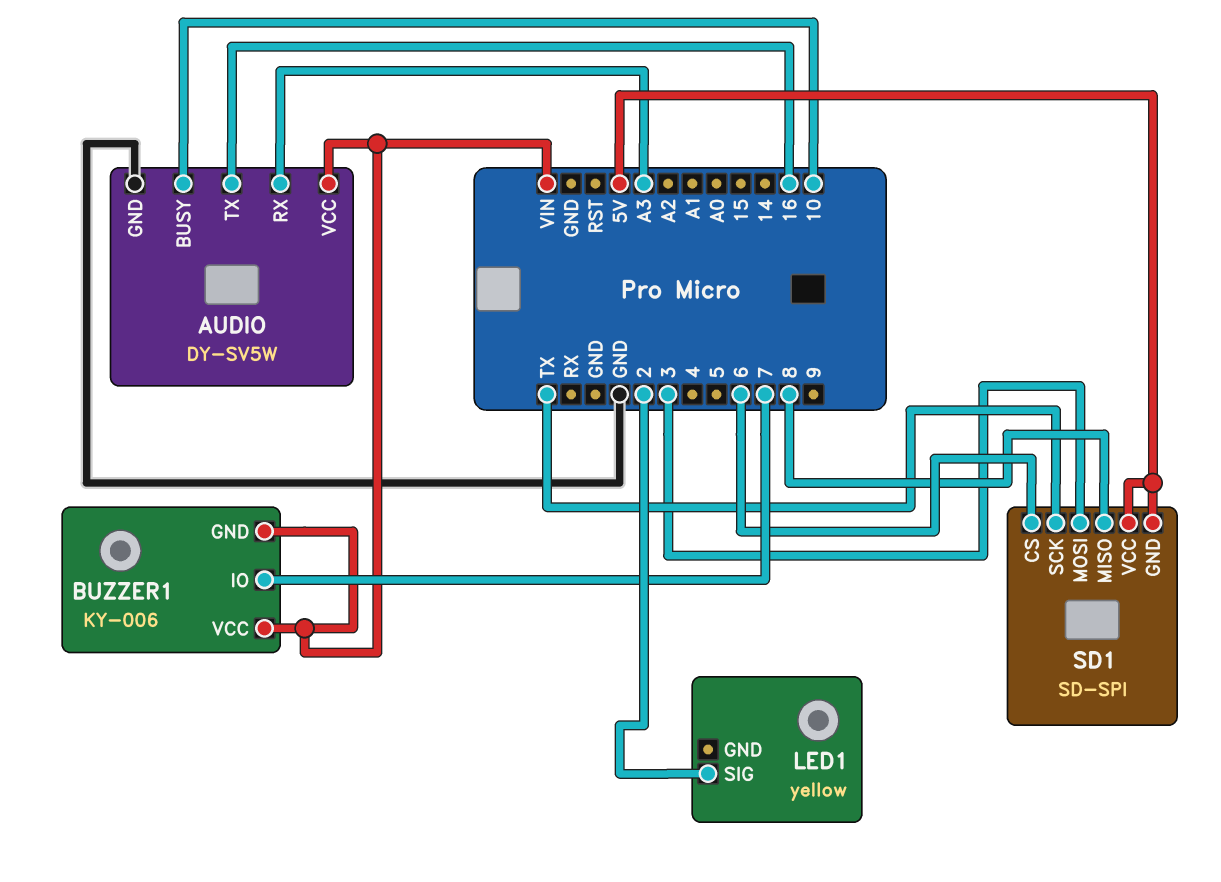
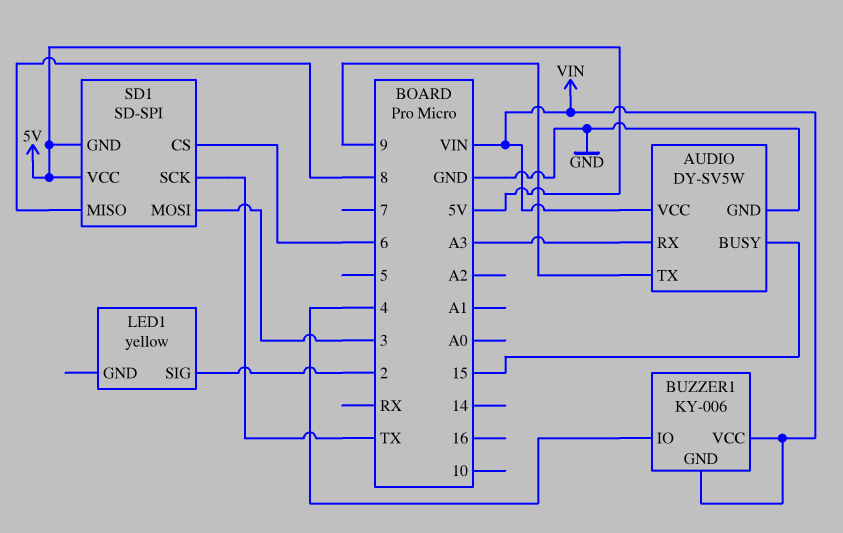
AUDIO pin BUSY: 10 -> 15
AUDIO pin TX: 16 -> 9
BUZZER1 pin IO: 7 -> 4

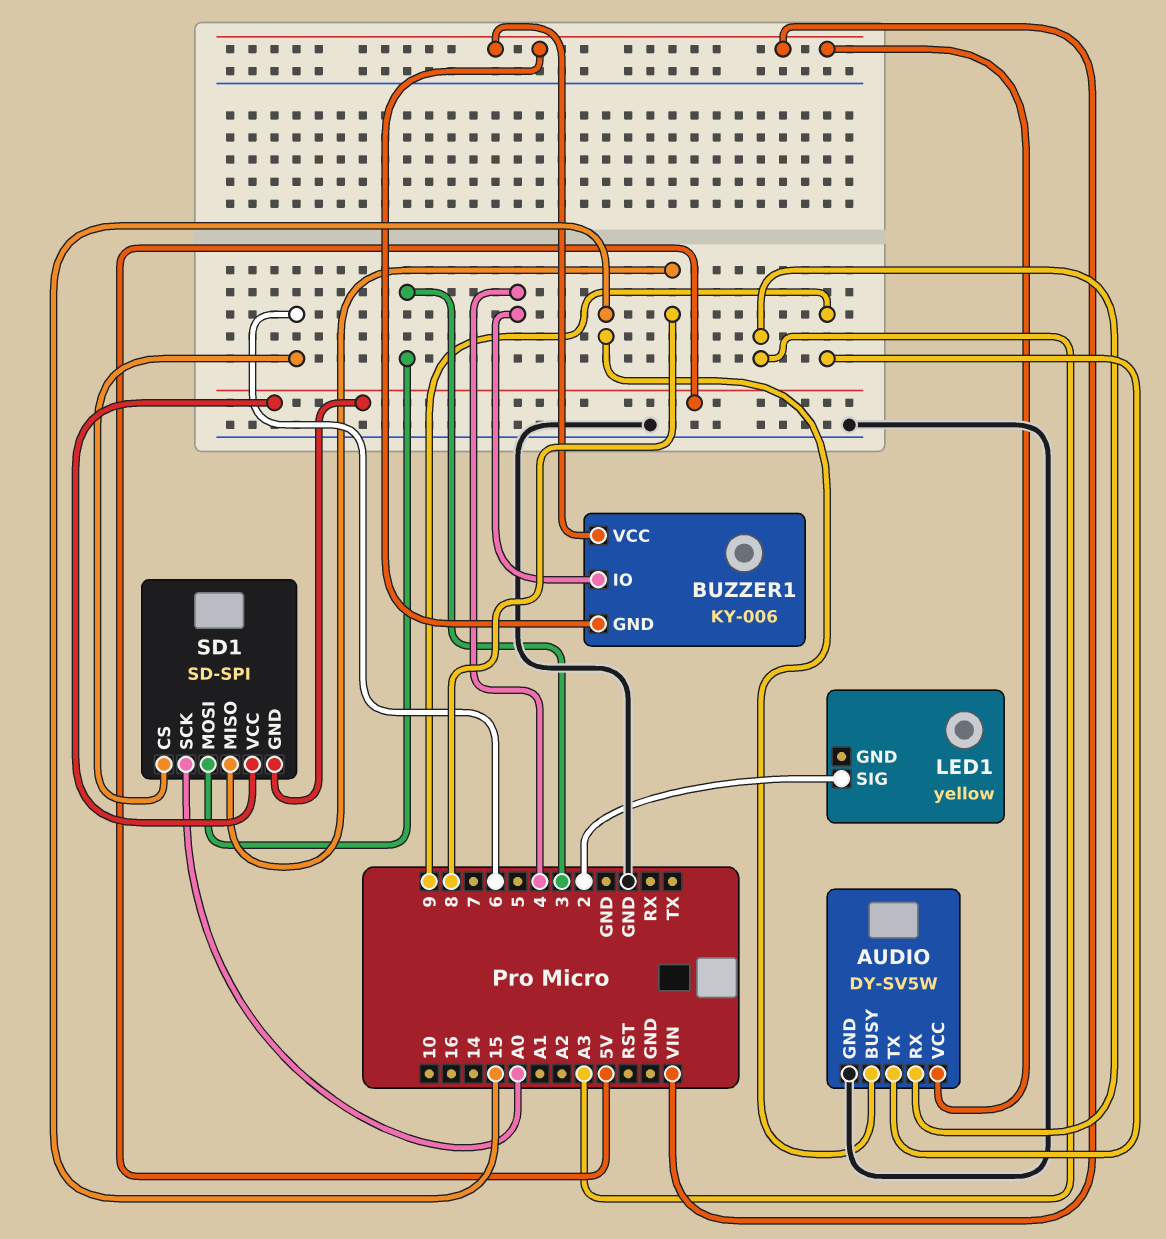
SD1 pin SCK: TX -> A0

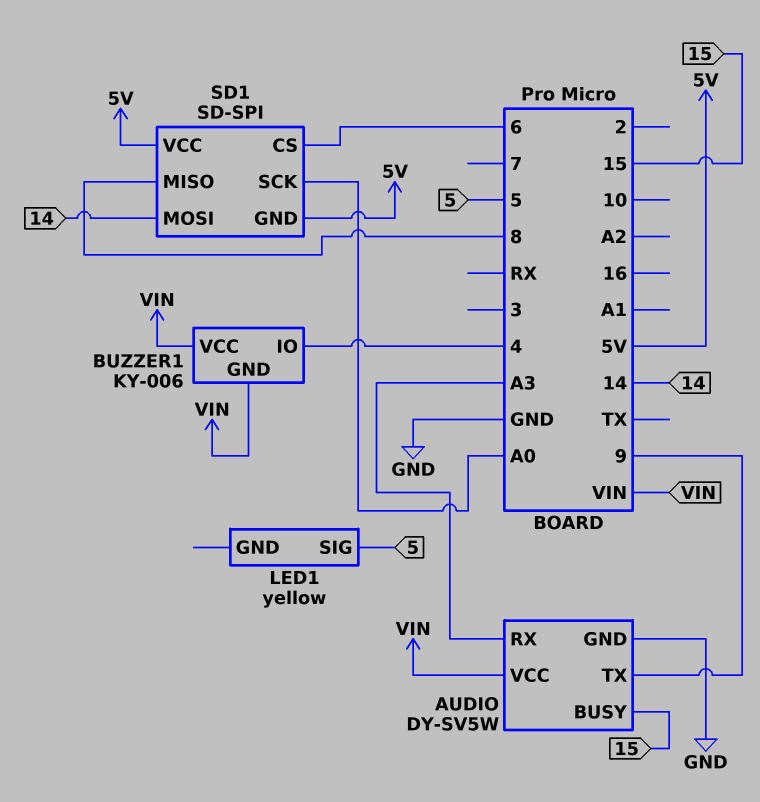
LED1 pin SIG: 2 -> 5
SD1 pin MOSI: 3 -> 14

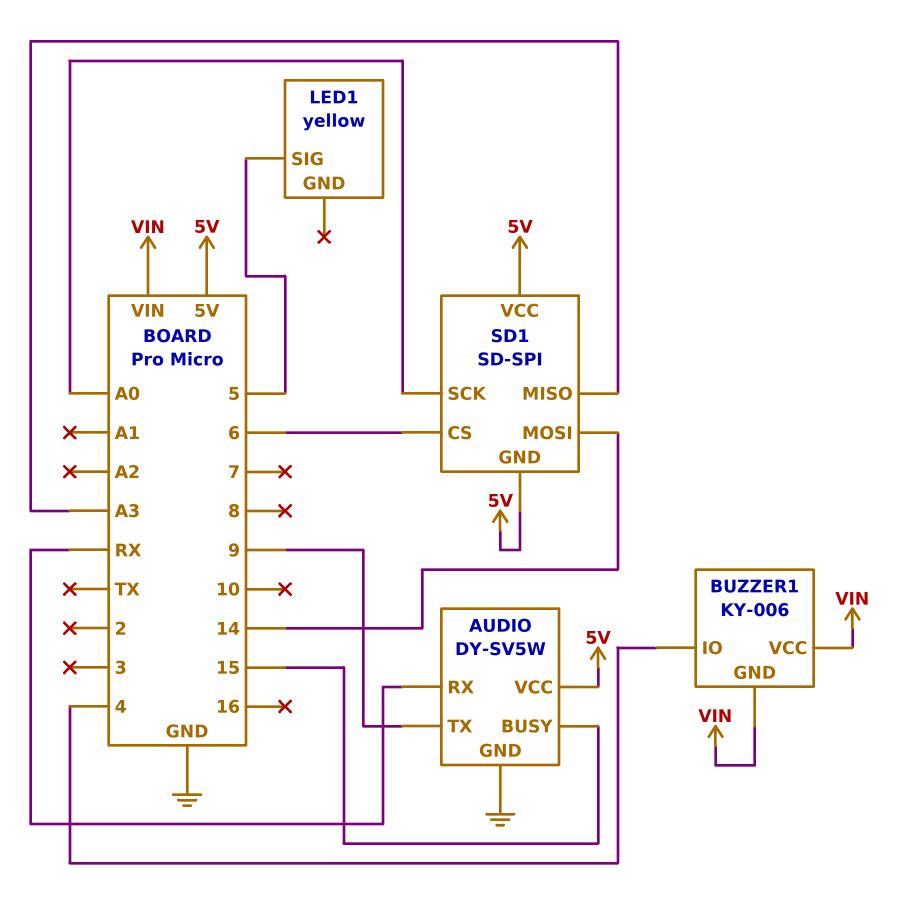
AUDIO pin RX: A3 -> RX
AUDIO pin VCC: VIN -> 5V
SD1 pin MISO: 8 -> A3

